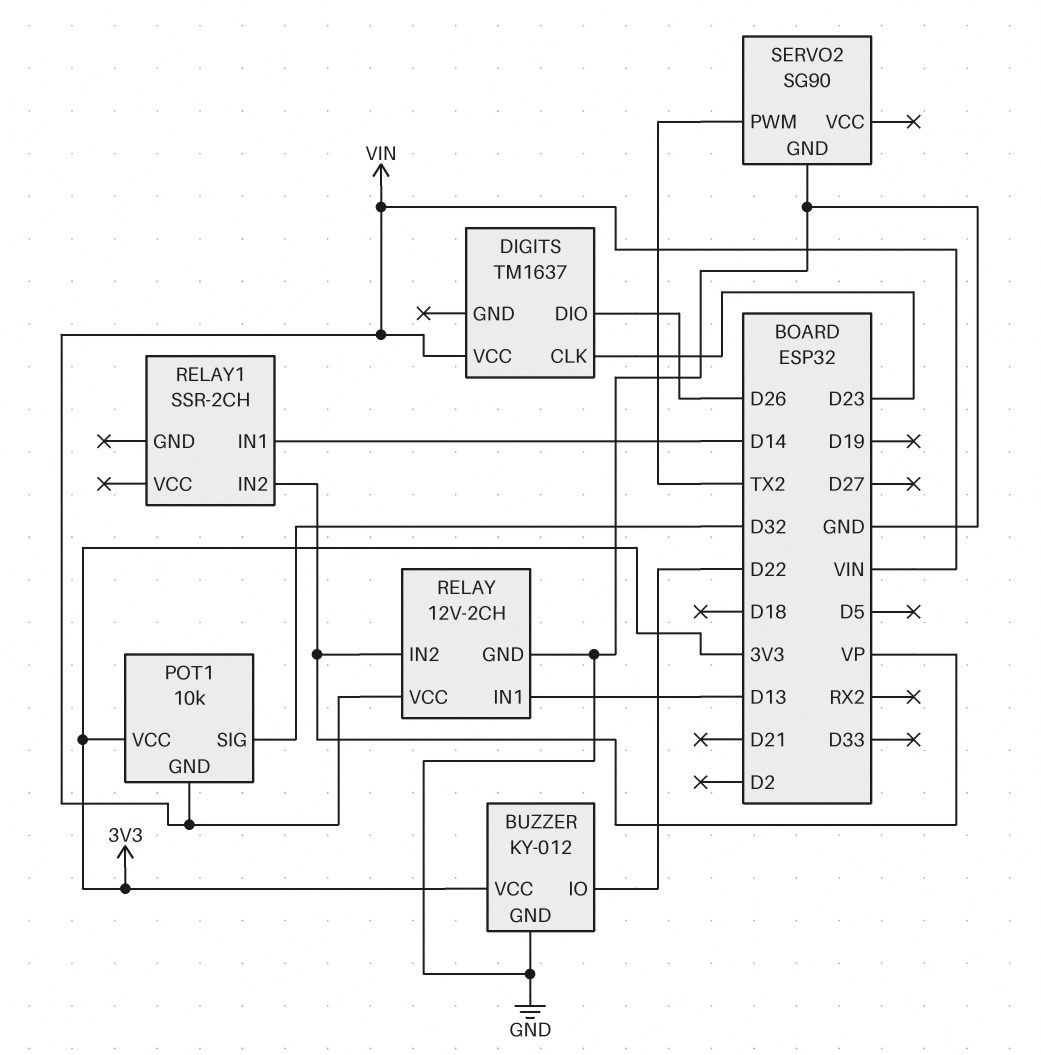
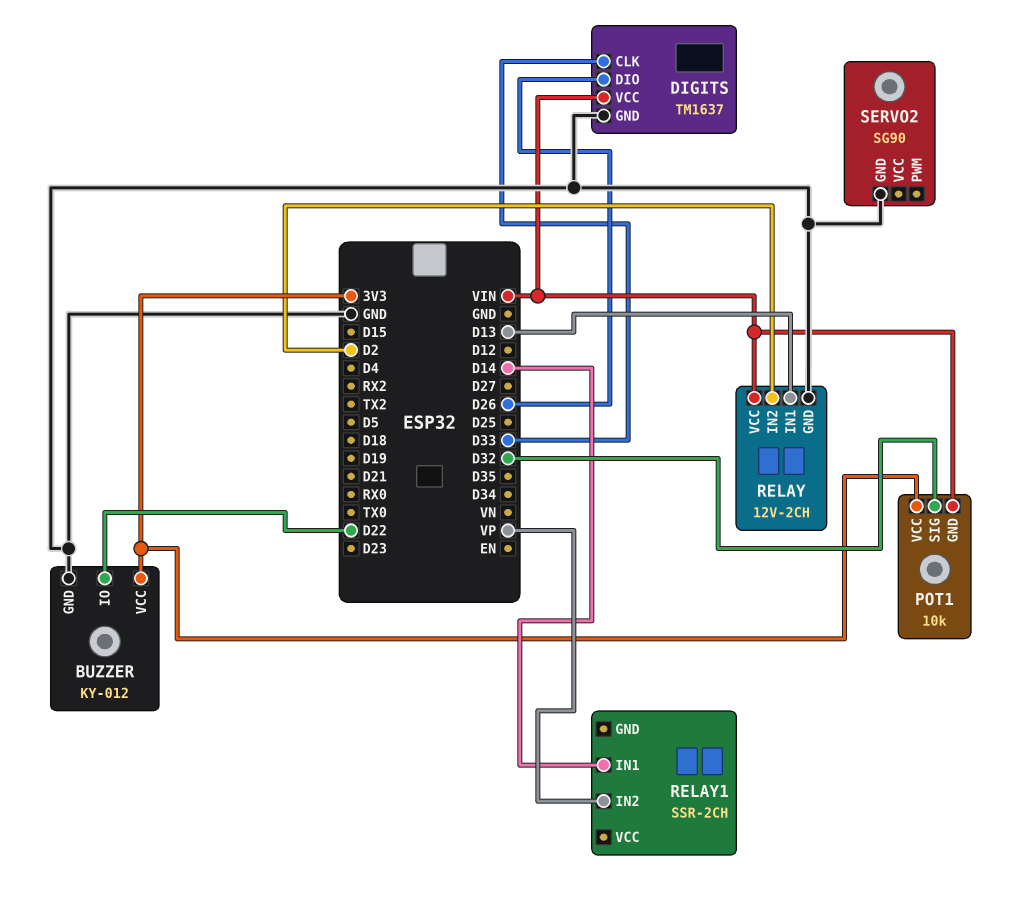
DIGITS pin CLK: D23 -> D33
DIGITS pin GND: none -> GND
RELAY pin IN2: VP -> D2
SERVO2 pin PWM: TX2 -> none

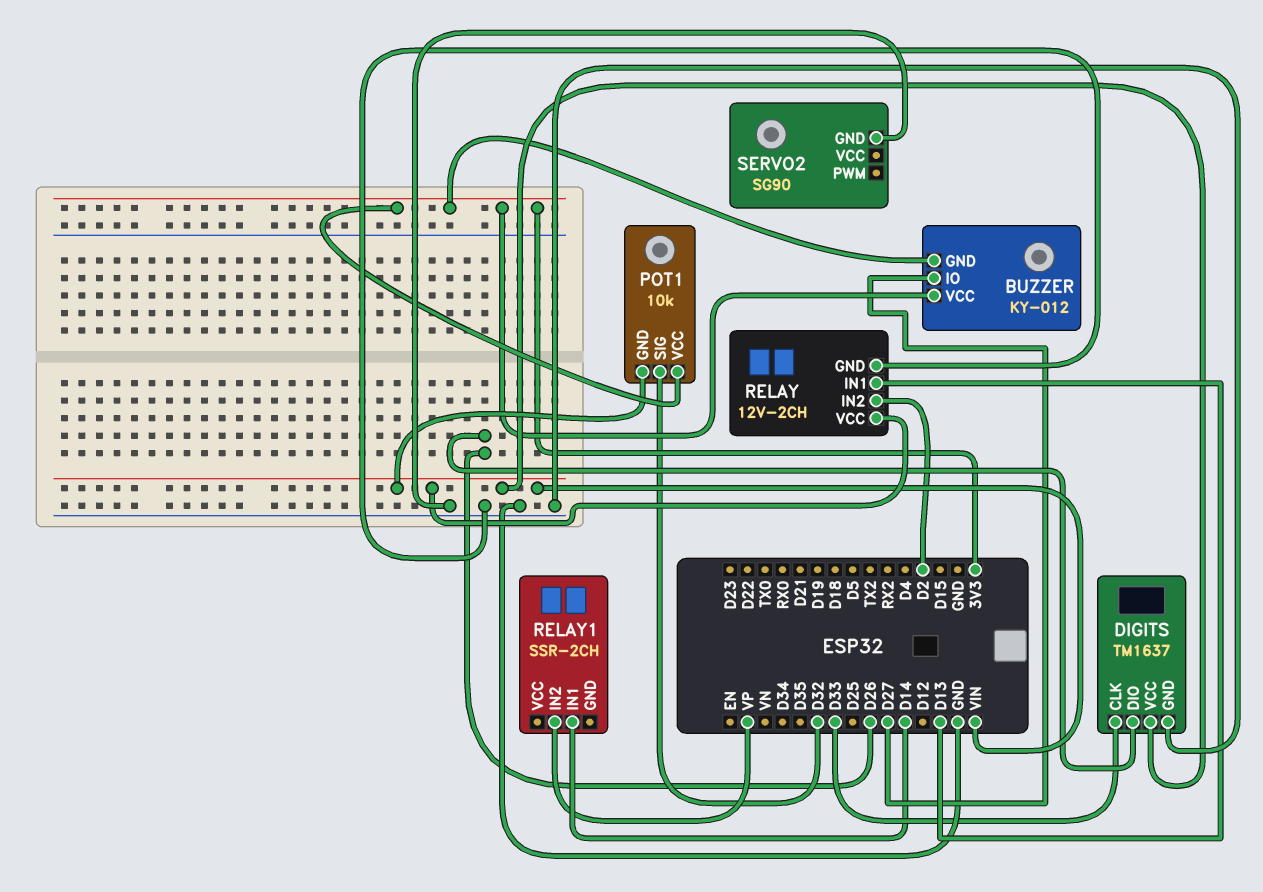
BUZZER pin GND: GND -> 3V3
BUZZER pin IO: D22 -> D27

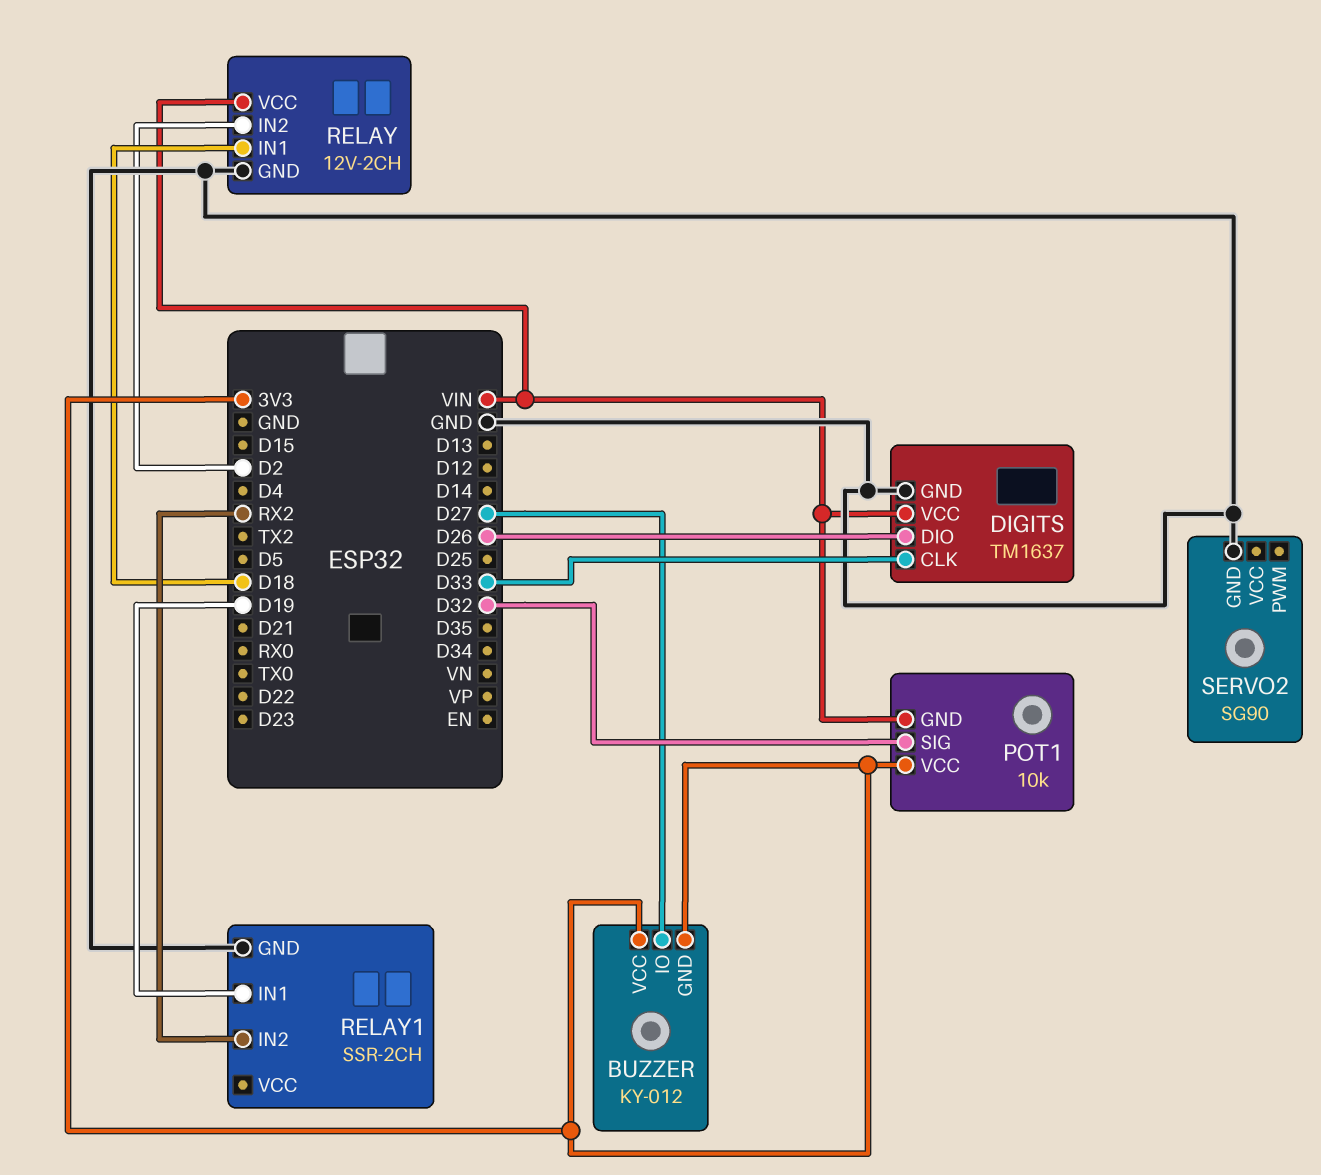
RELAY pin IN1: D13 -> D18
RELAY1 pin GND: none -> GND
RELAY1 pin IN1: D14 -> D19
RELAY1 pin IN2: VP -> RX2

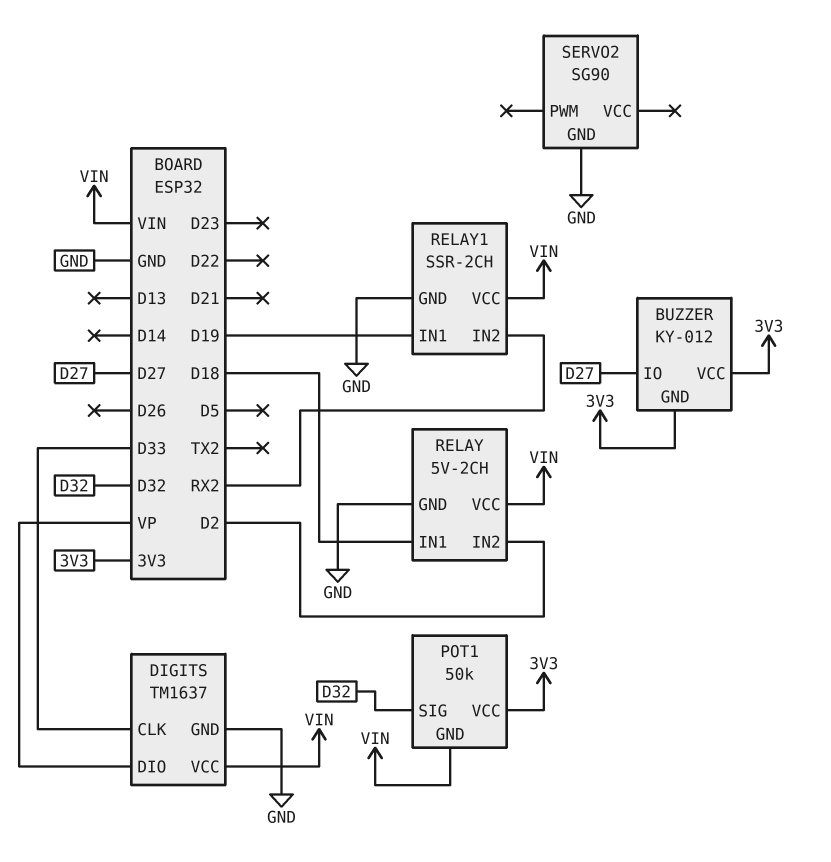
DIGITS pin DIO: D26 -> VP
POT1: 10k -> 50k
RELAY: 12V-2CH -> 5V-2CH
RELAY1 pin VCC: none -> VIN

